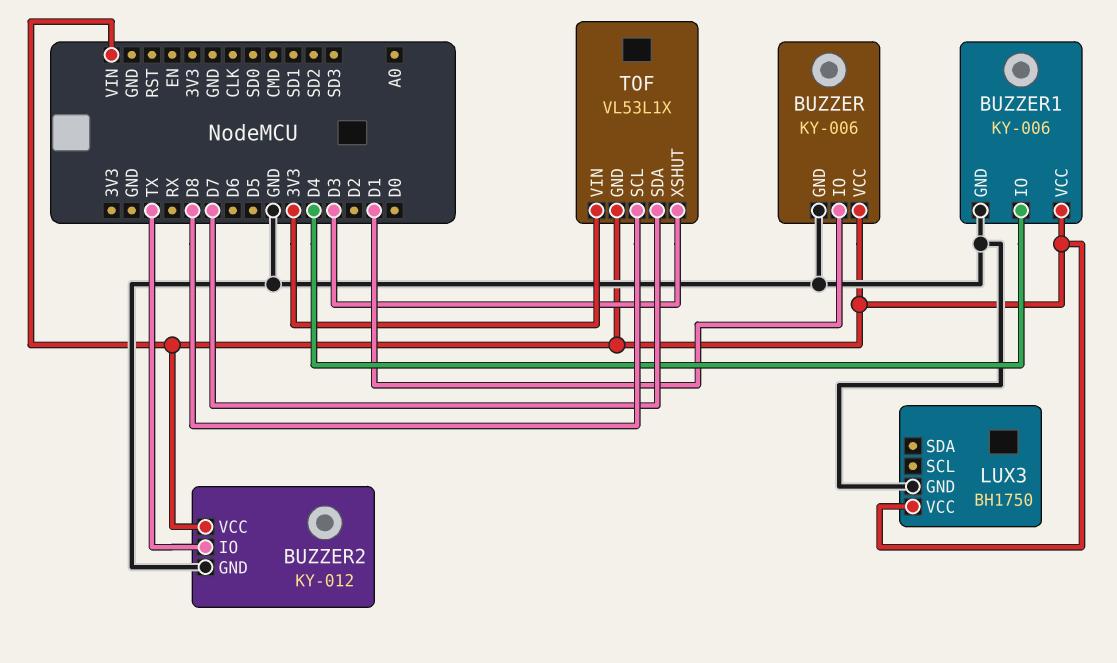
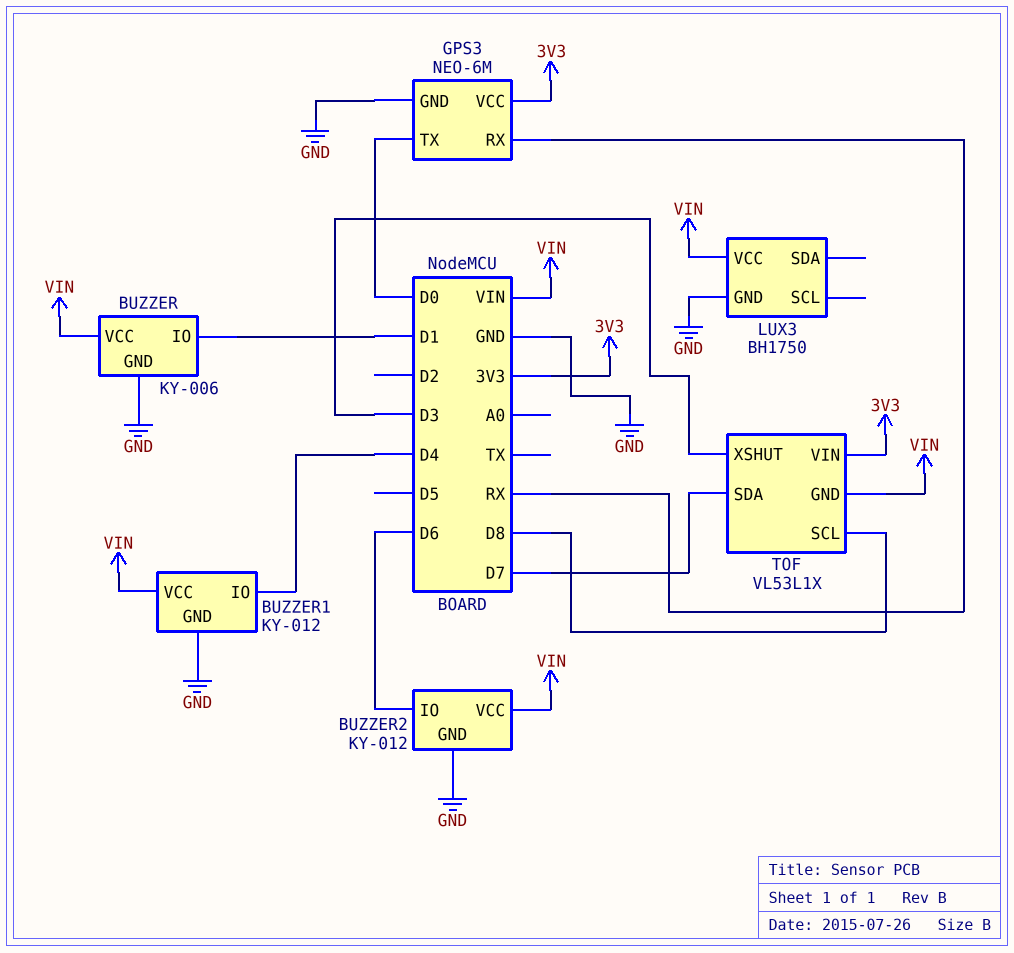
BUZZER1: KY-006 -> KY-012
BUZZER2 pin IO: TX -> D6
GPS3: none -> NEO-6M
GPS3 pin GND: none -> GND
GPS3 pin RX: none -> RX
GPS3 pin TX: none -> D0
GPS3 pin VCC: none -> 3V3

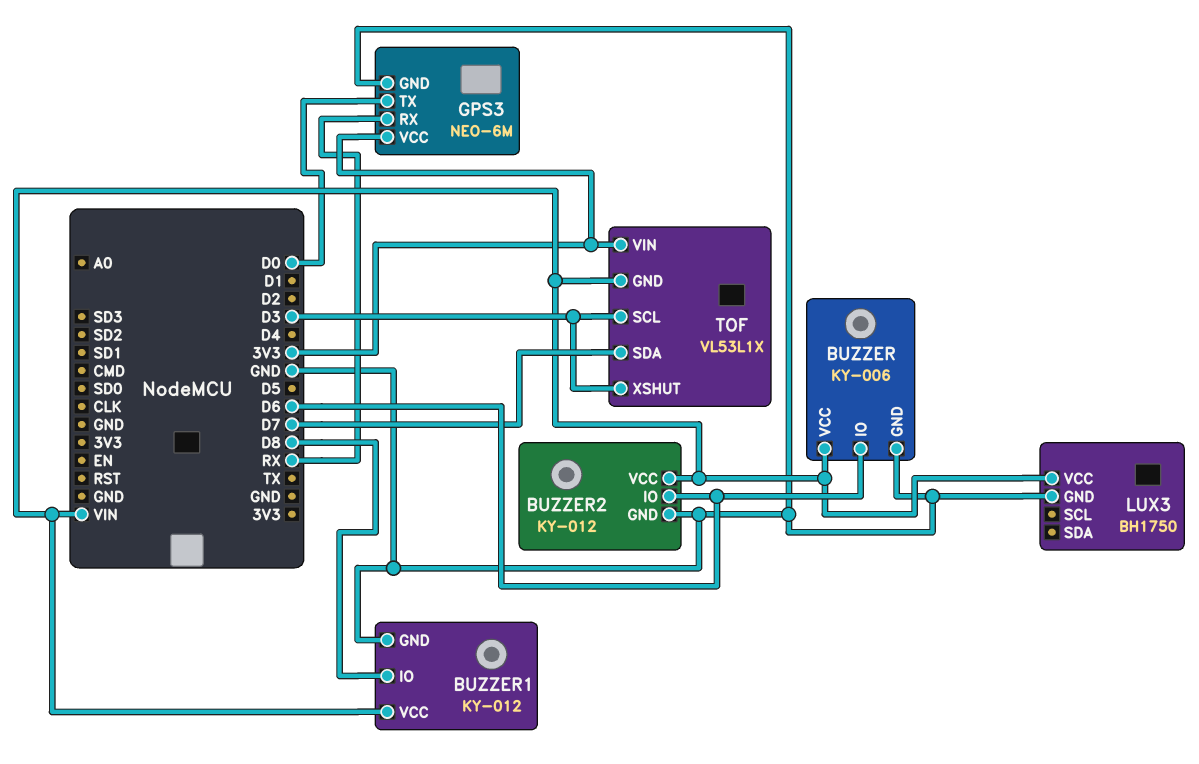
BUZZER pin IO: D1 -> D6
BUZZER1 pin IO: D4 -> D8
TOF pin SCL: D8 -> D3

